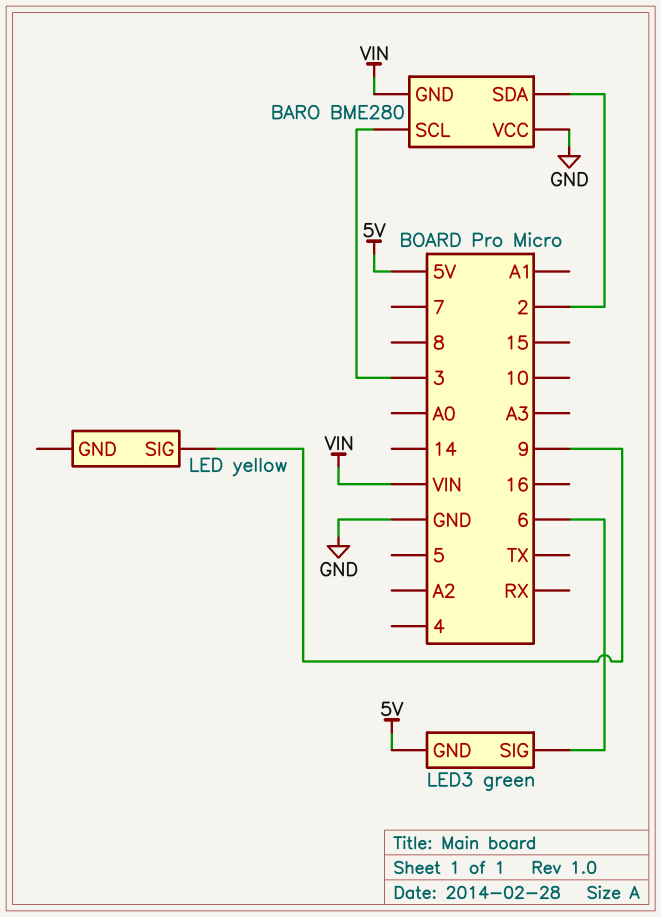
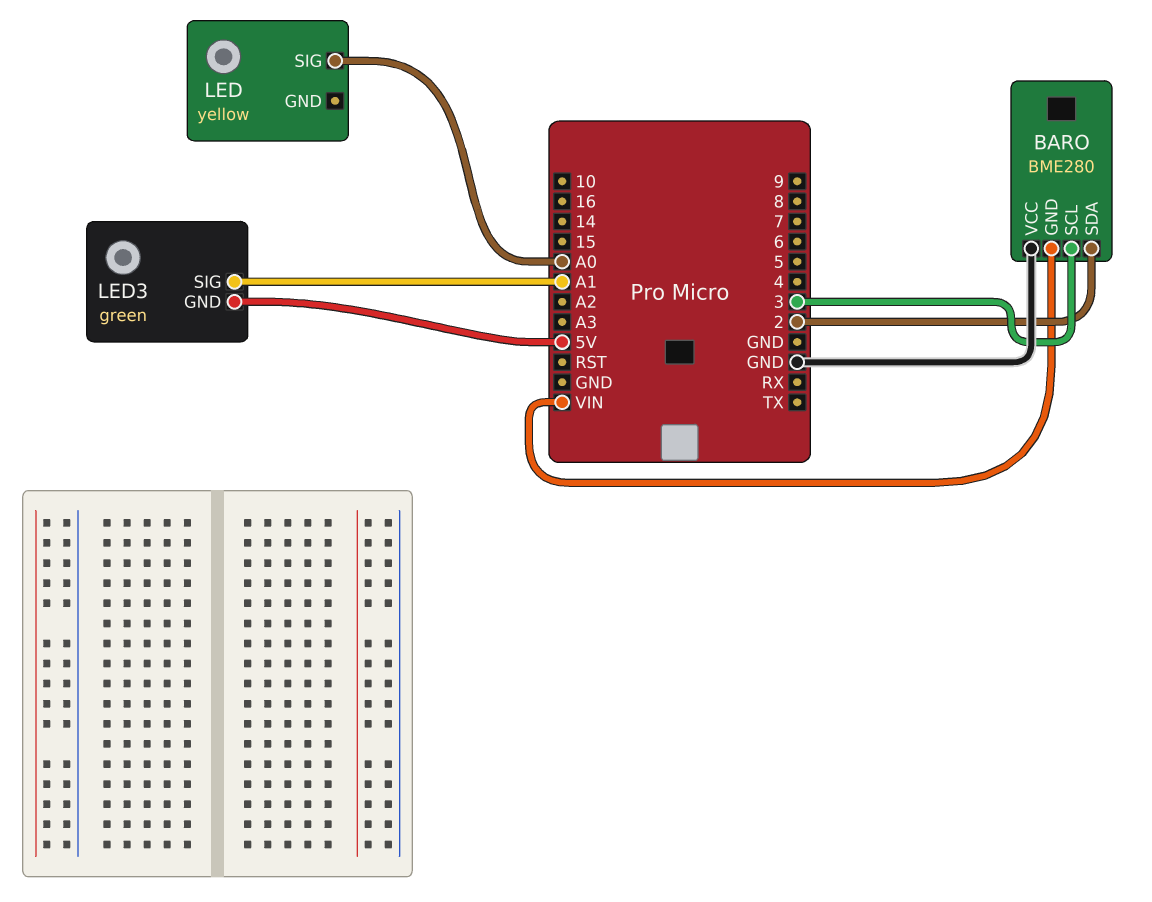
LED pin SIG: 9 -> A0
LED3 pin SIG: 6 -> A1

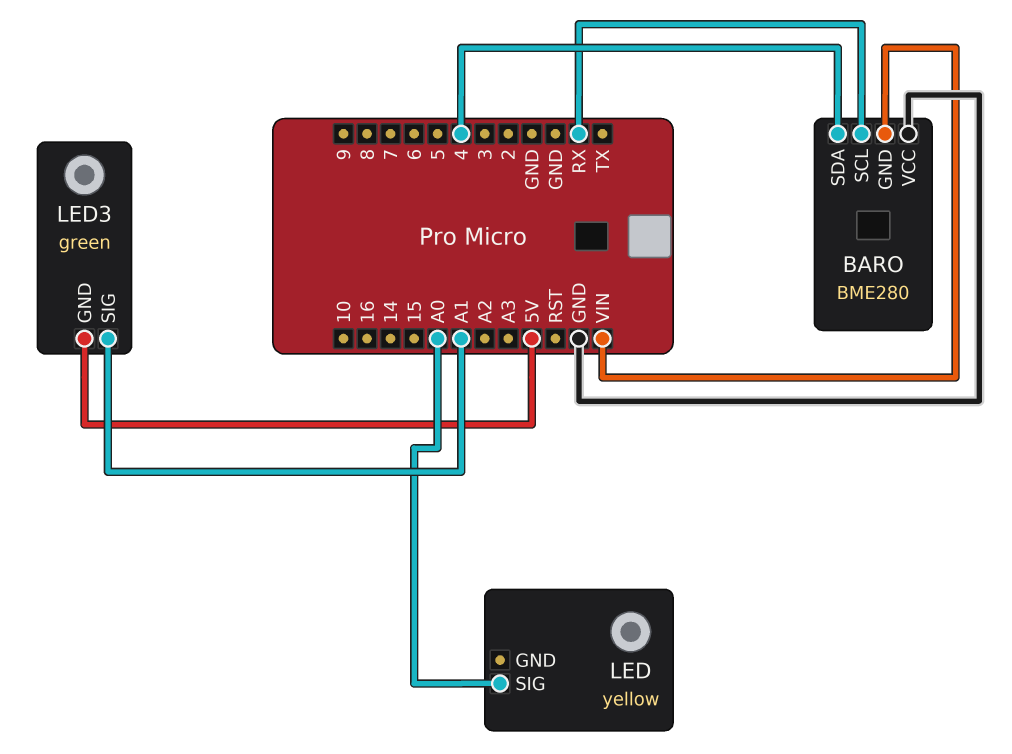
BARO pin SCL: 3 -> RX
BARO pin SDA: 2 -> 4

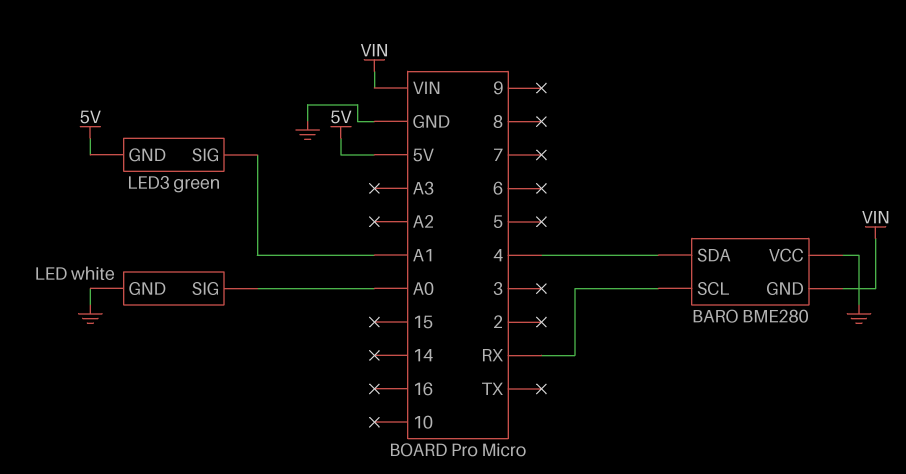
LED: yellow -> white
LED pin GND: none -> GND

